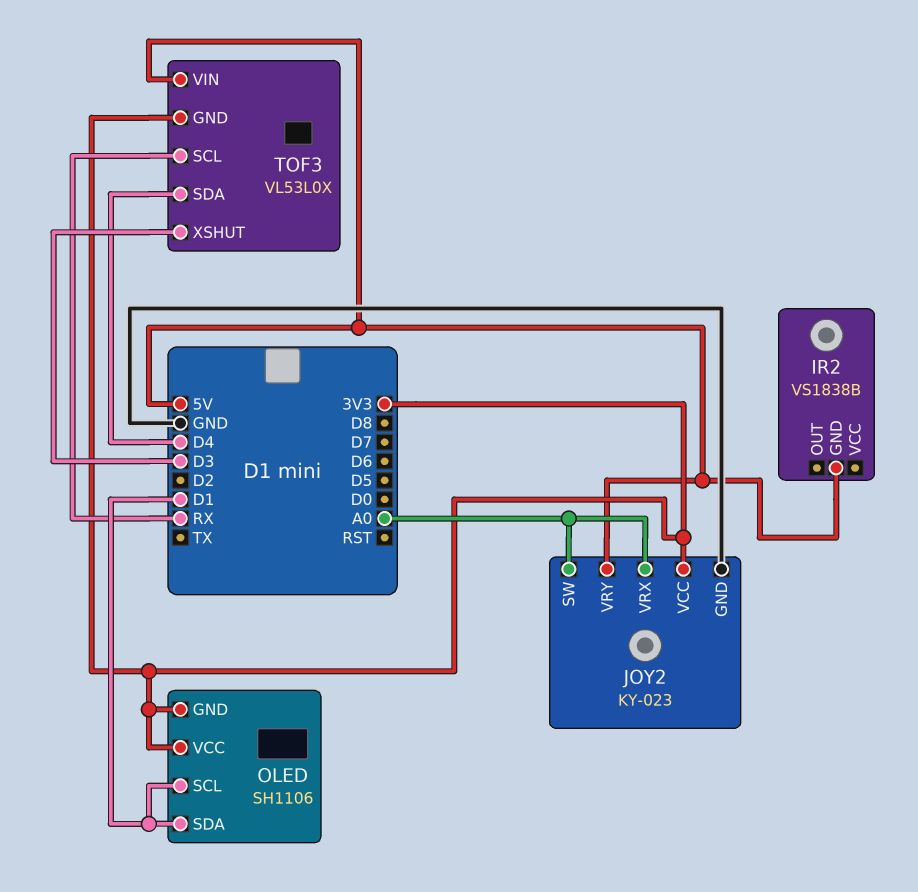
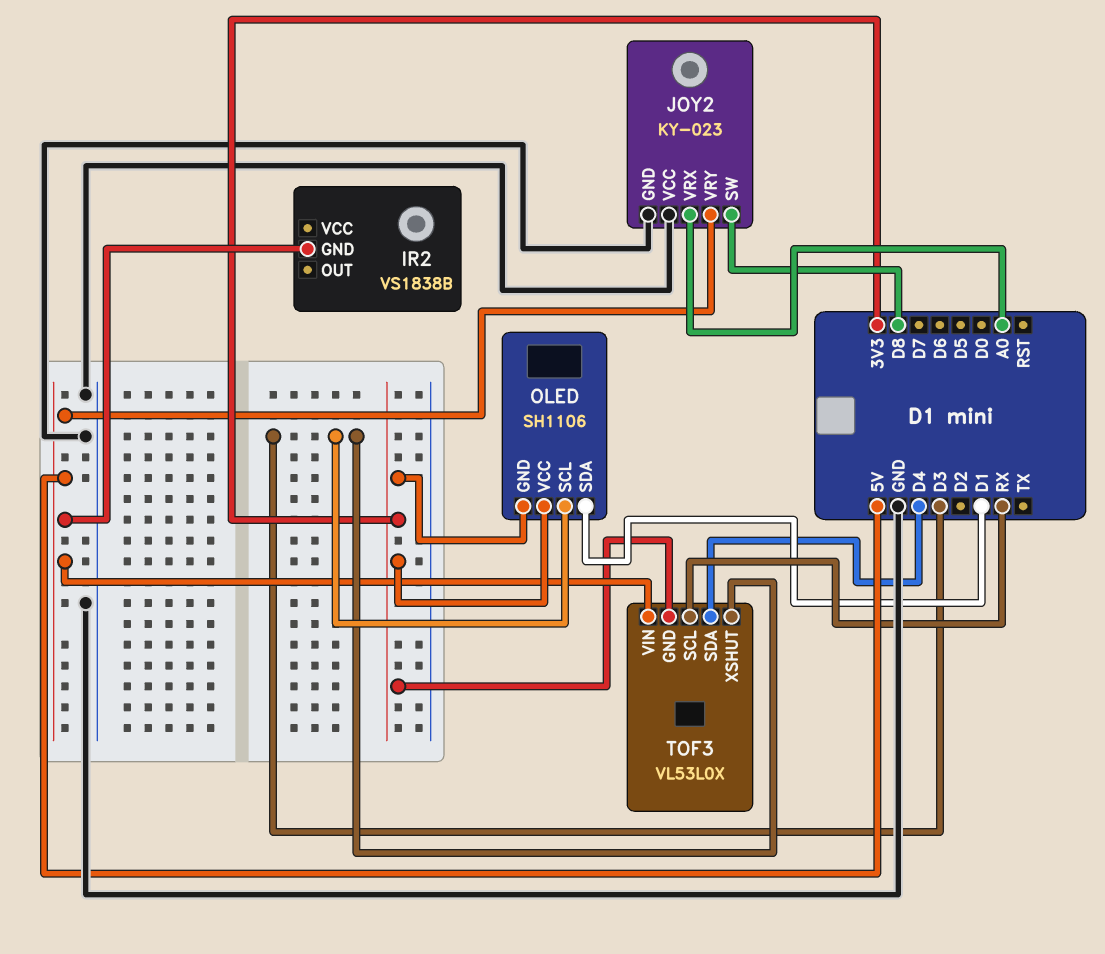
JOY2 pin SW: A0 -> D8
JOY2 pin VCC: 3V3 -> GND
OLED pin SCL: D1 -> D3

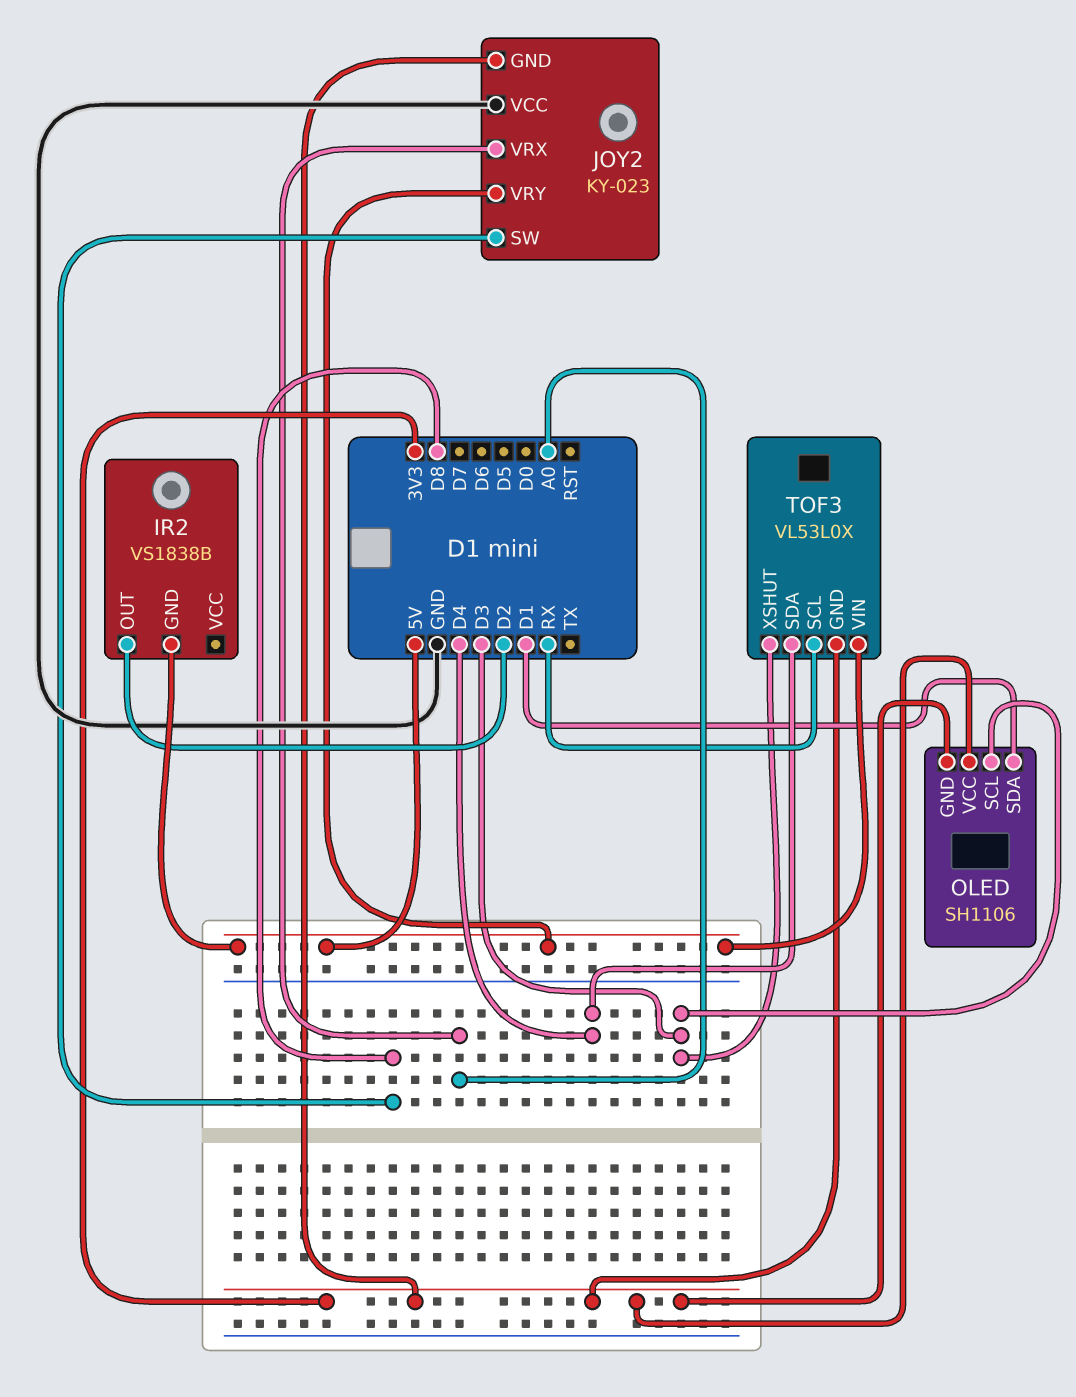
IR2 pin OUT: none -> D2
JOY2 pin GND: GND -> 3V3

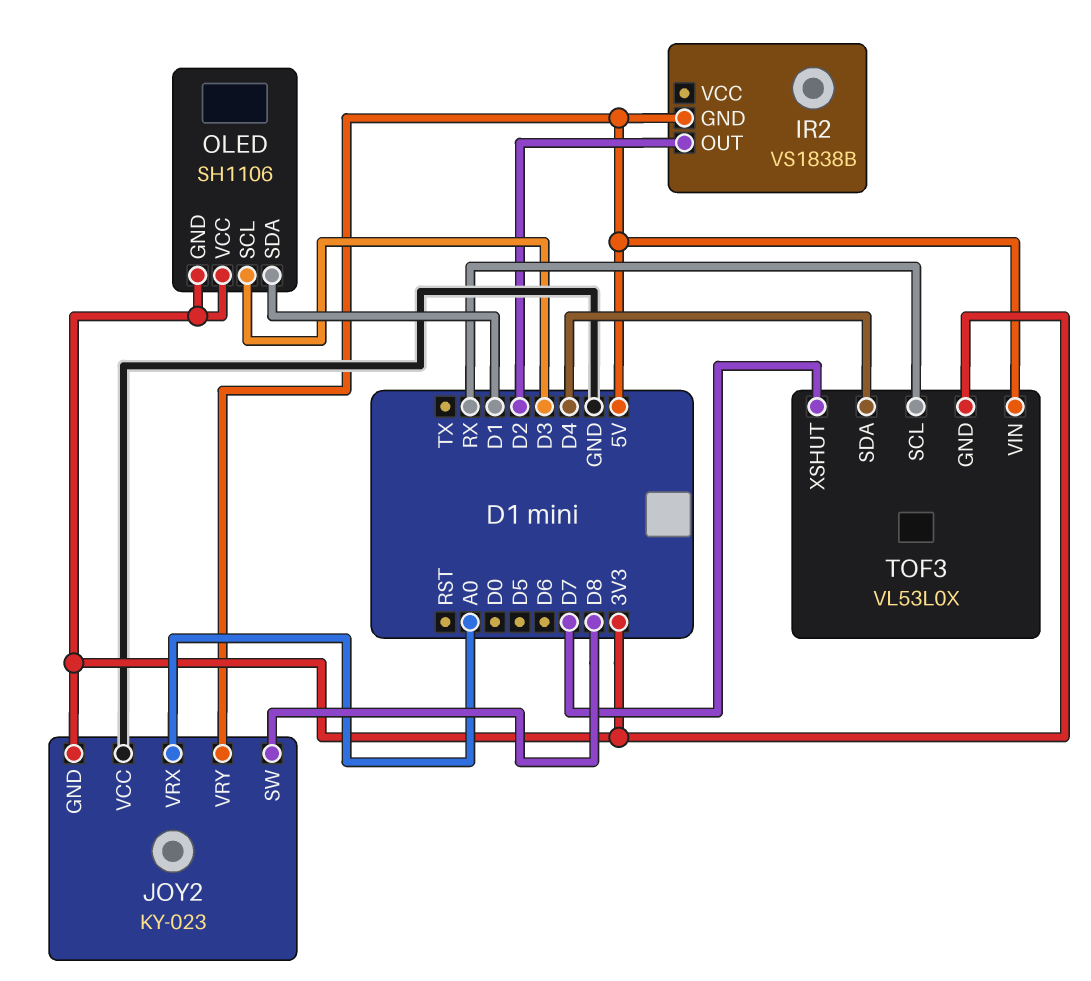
TOF3 pin XSHUT: D3 -> D7

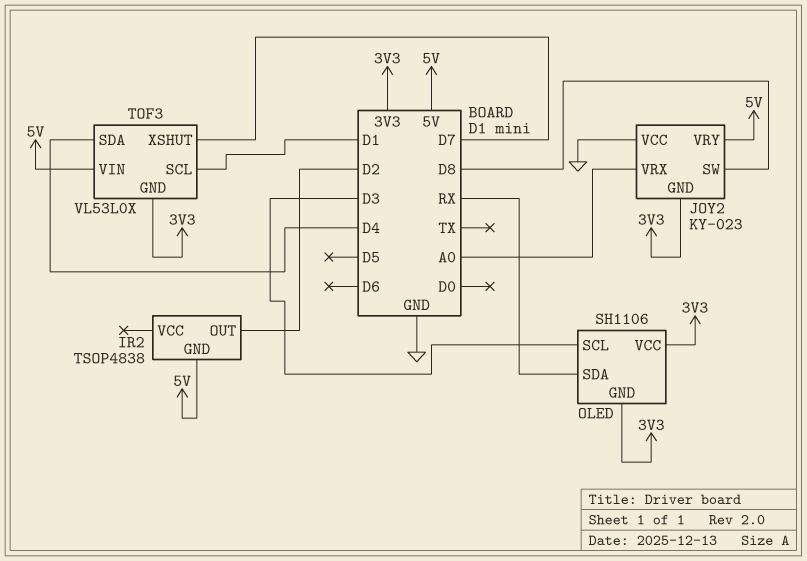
IR2: VS1838B -> TSOP4838
OLED pin SDA: D1 -> RX
TOF3 pin SCL: RX -> D1

